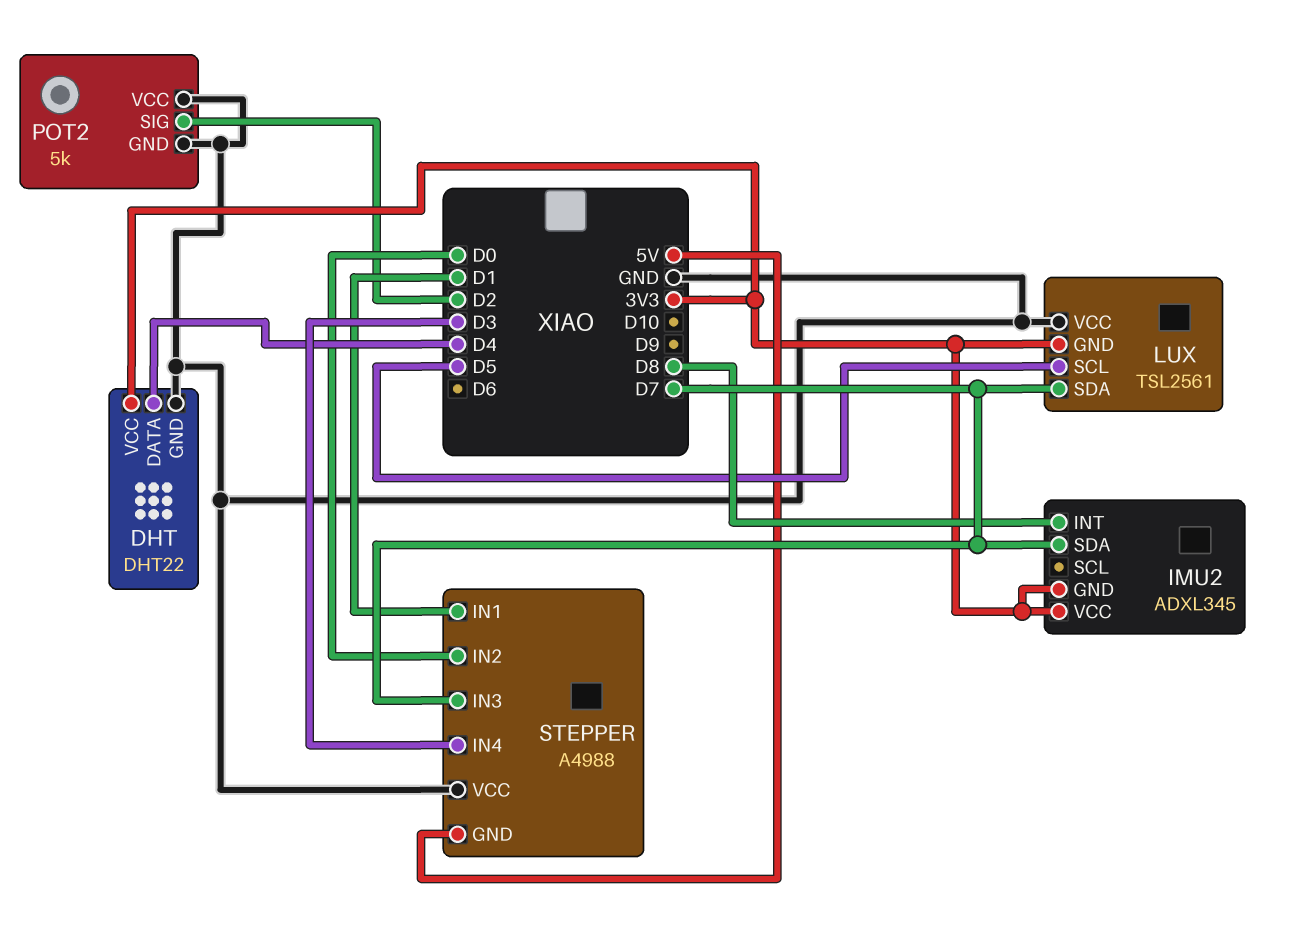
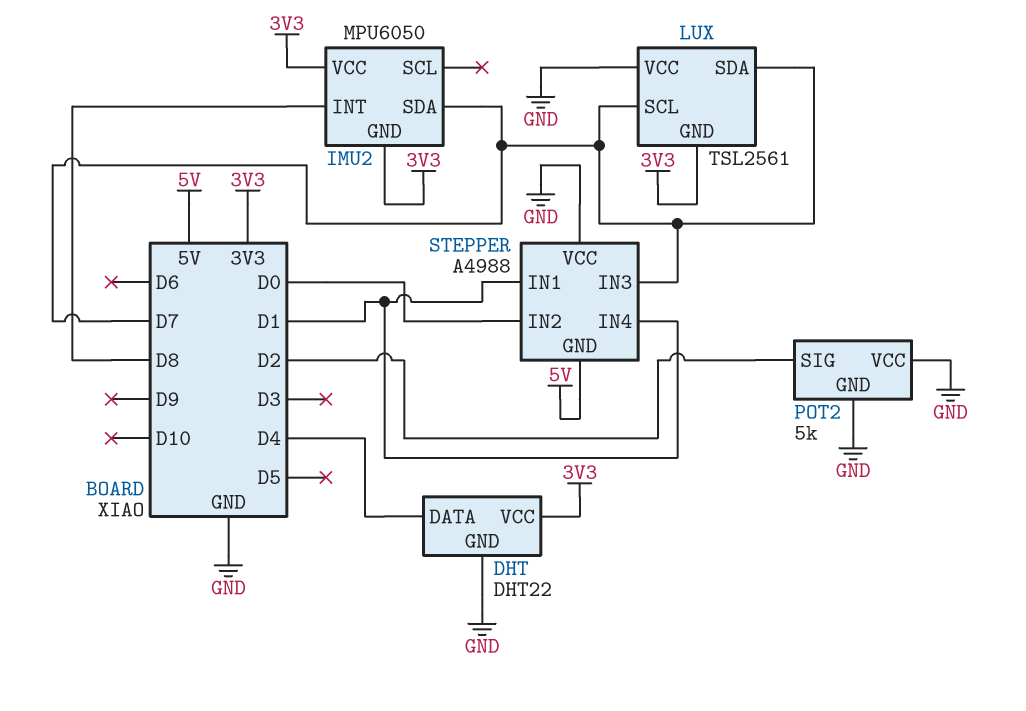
IMU2: ADXL345 -> MPU6050
LUX pin SCL: D5 -> D7
STEPPER pin IN4: D3 -> D1

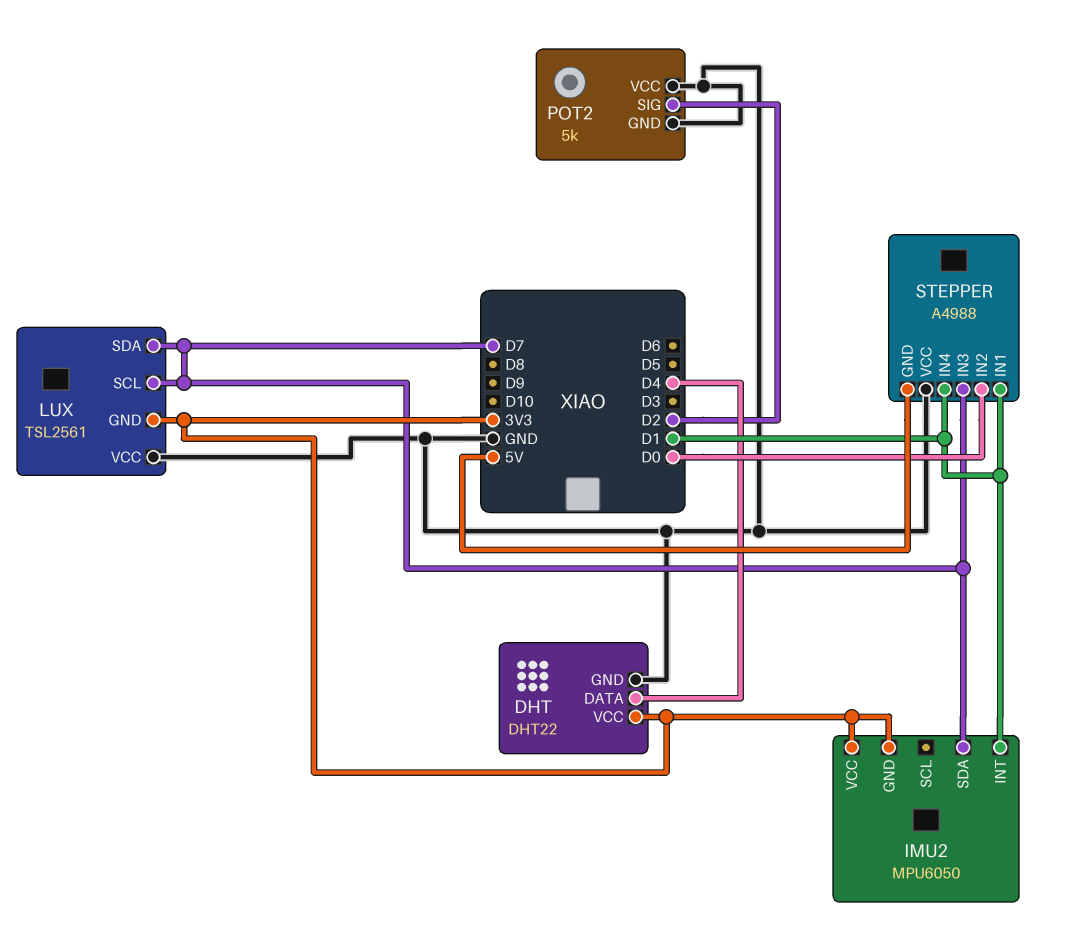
IMU2 pin INT: D8 -> D1

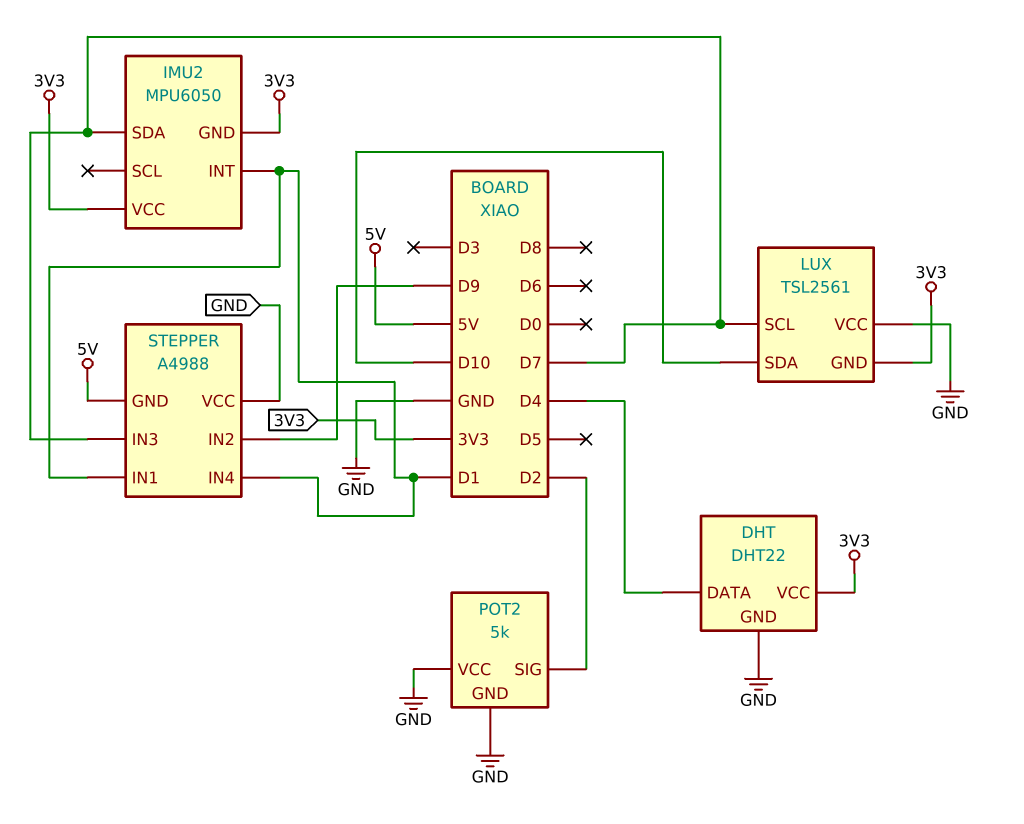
LUX pin SDA: D7 -> D10
STEPPER pin IN2: D0 -> D9

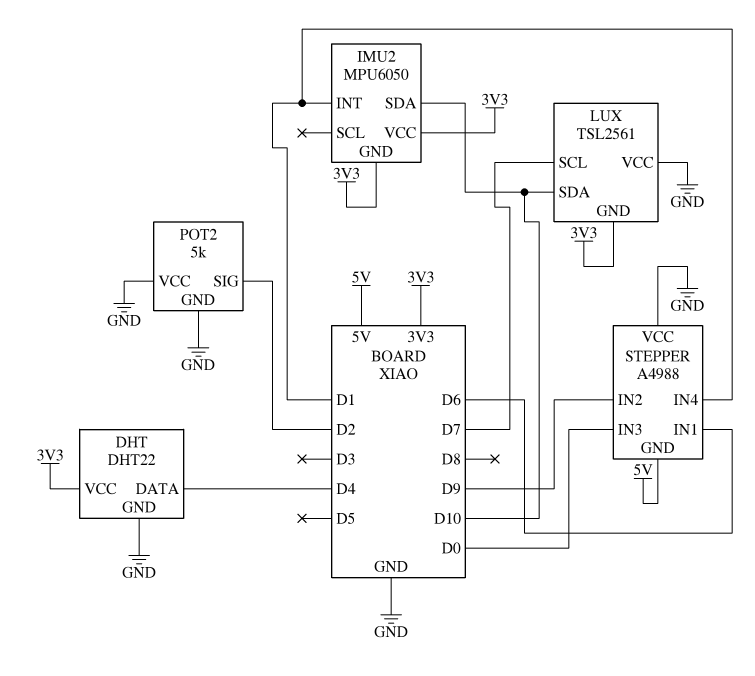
IMU2 pin SDA: D7 -> D10
STEPPER pin IN1: D1 -> D6
STEPPER pin IN3: D7 -> D0

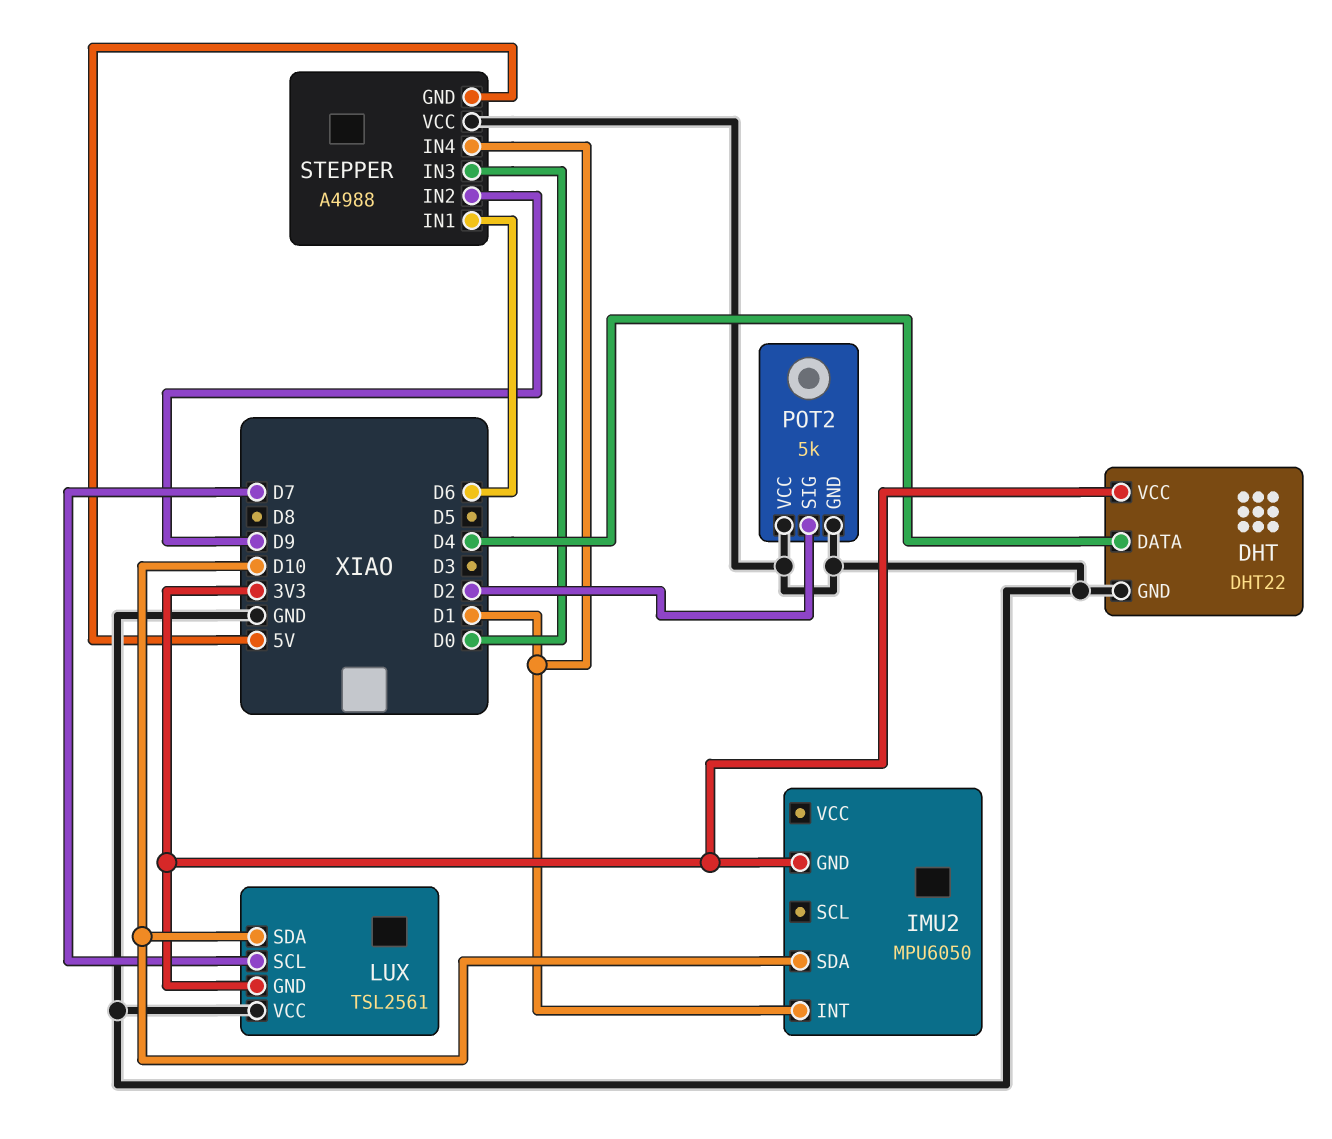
IMU2 pin VCC: 3V3 -> none

